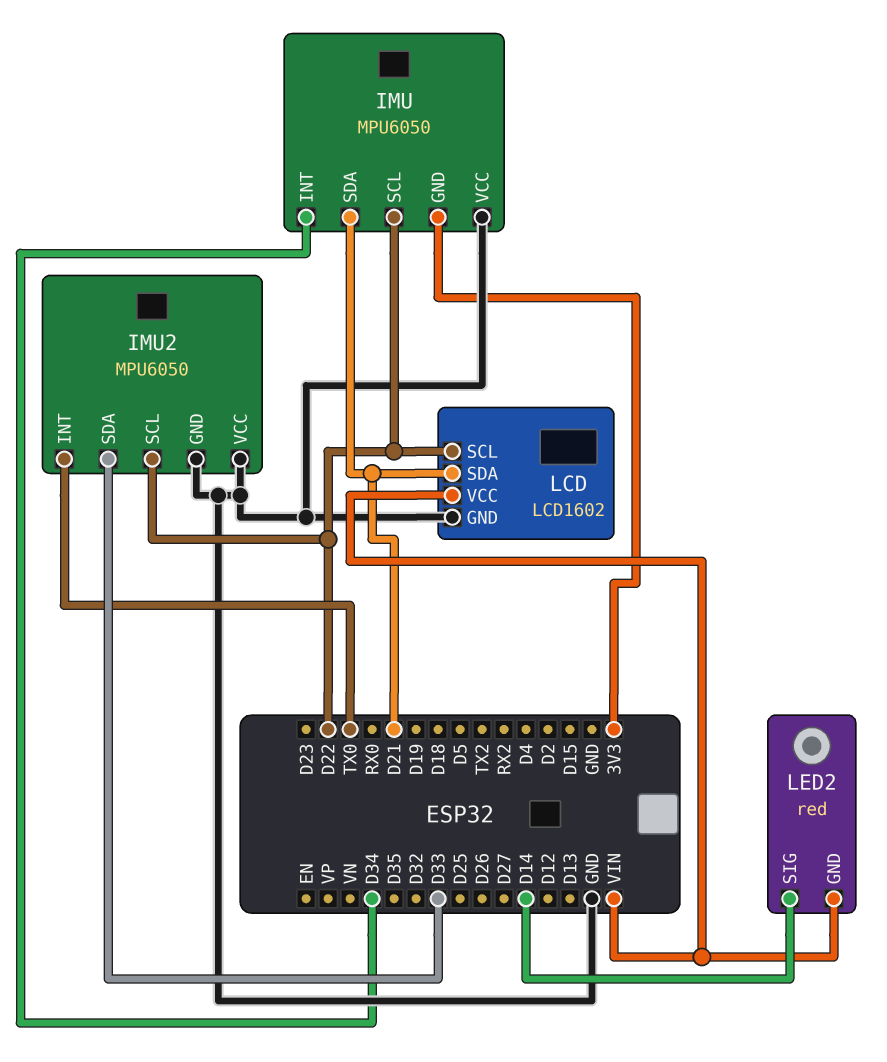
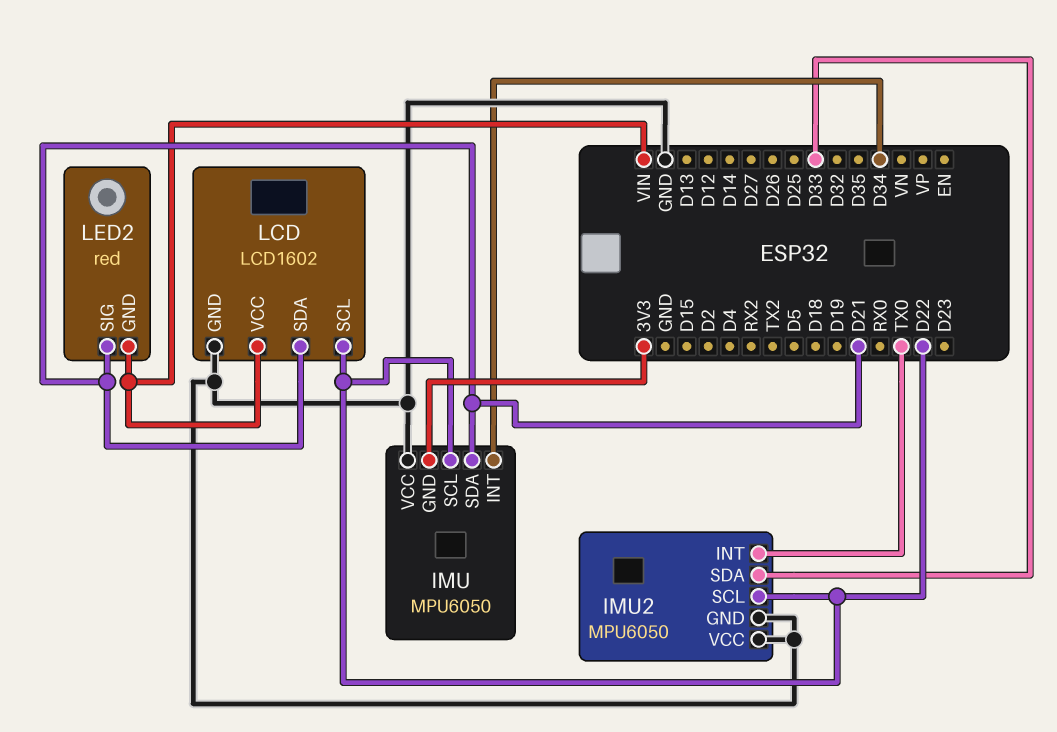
LED2 pin SIG: D14 -> D21

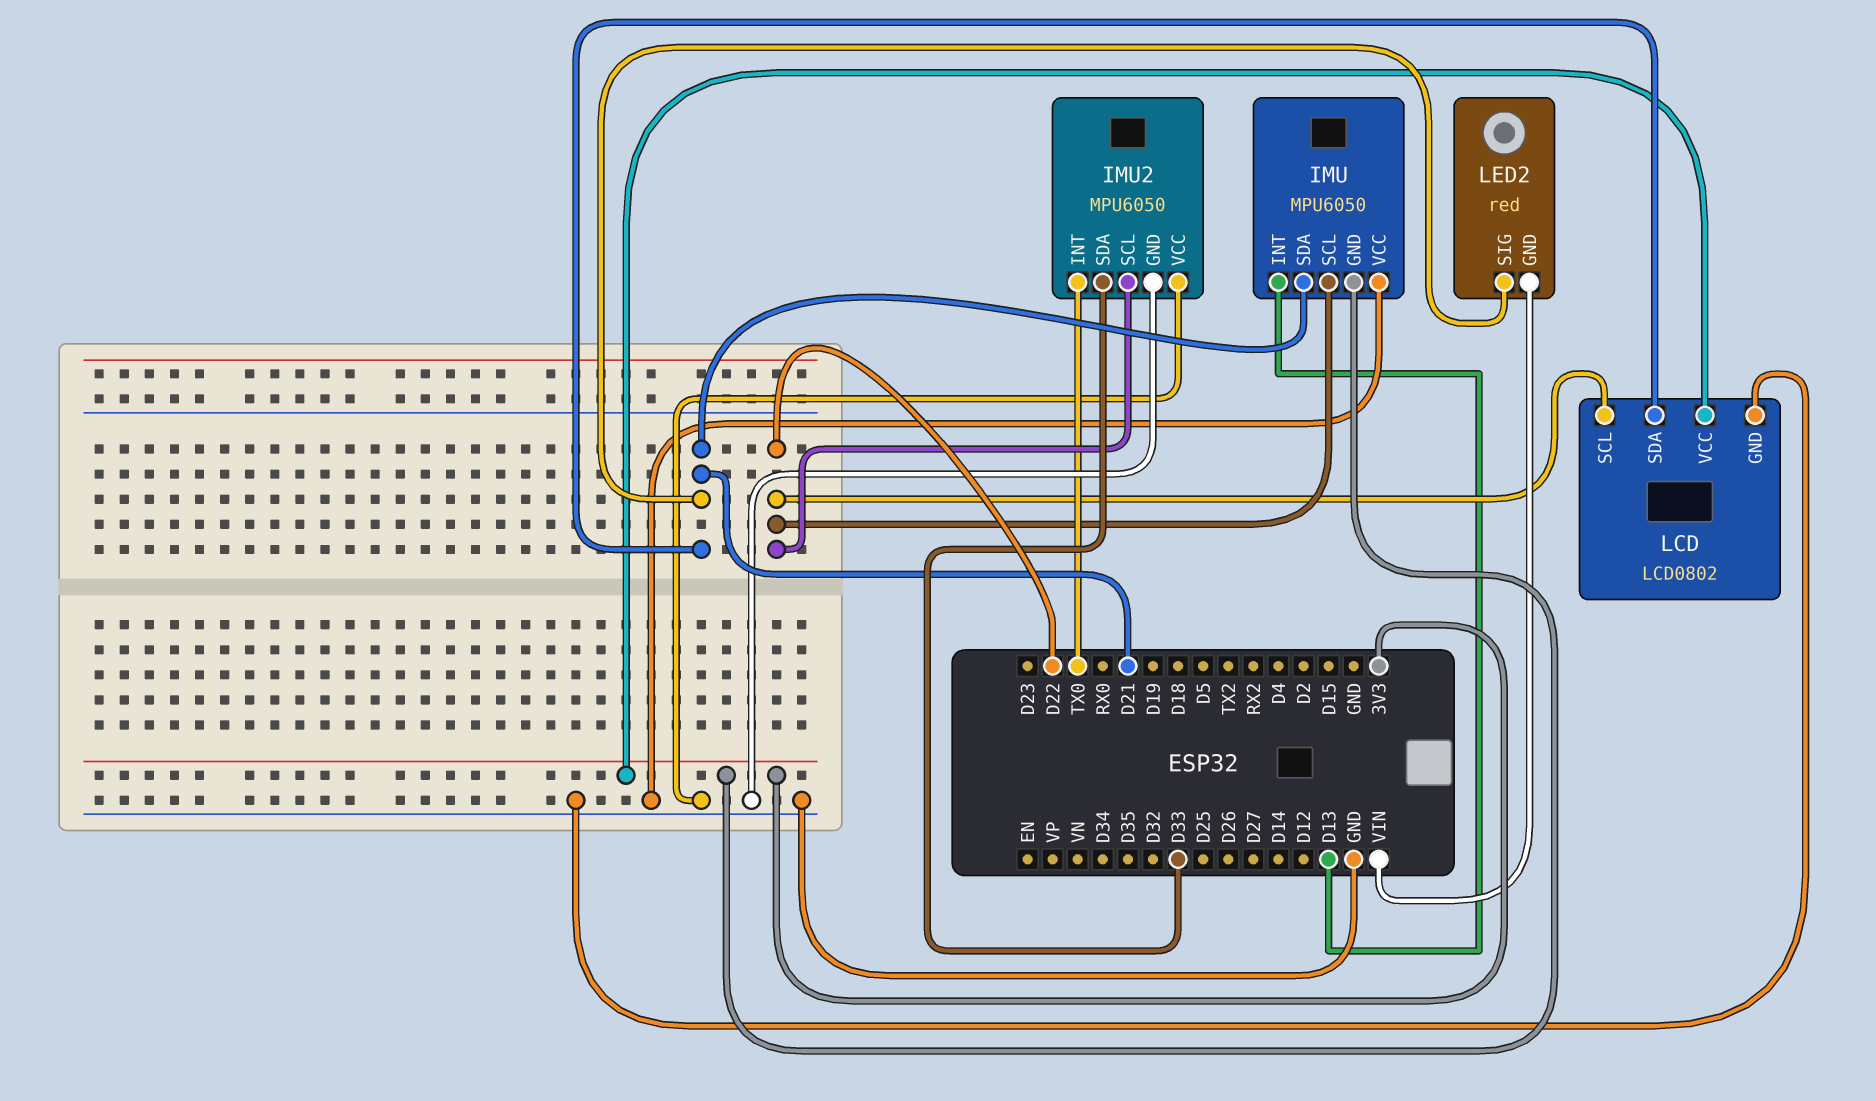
IMU pin INT: D34 -> D13
LCD: LCD1602 -> LCD0802
LCD pin VCC: VIN -> 3V3

